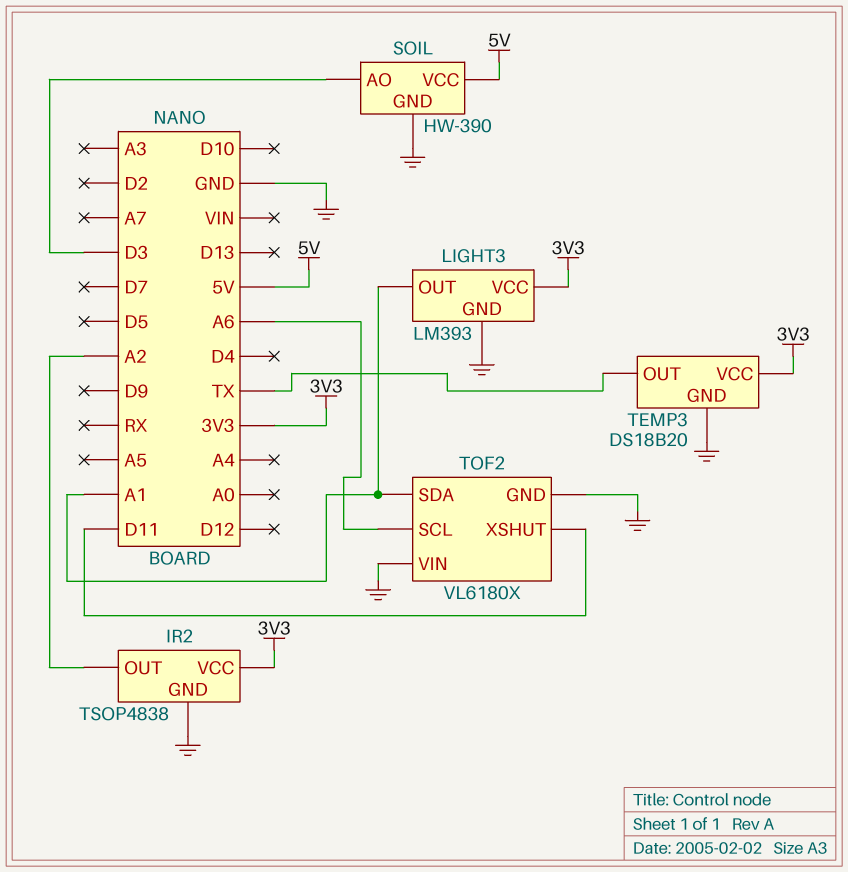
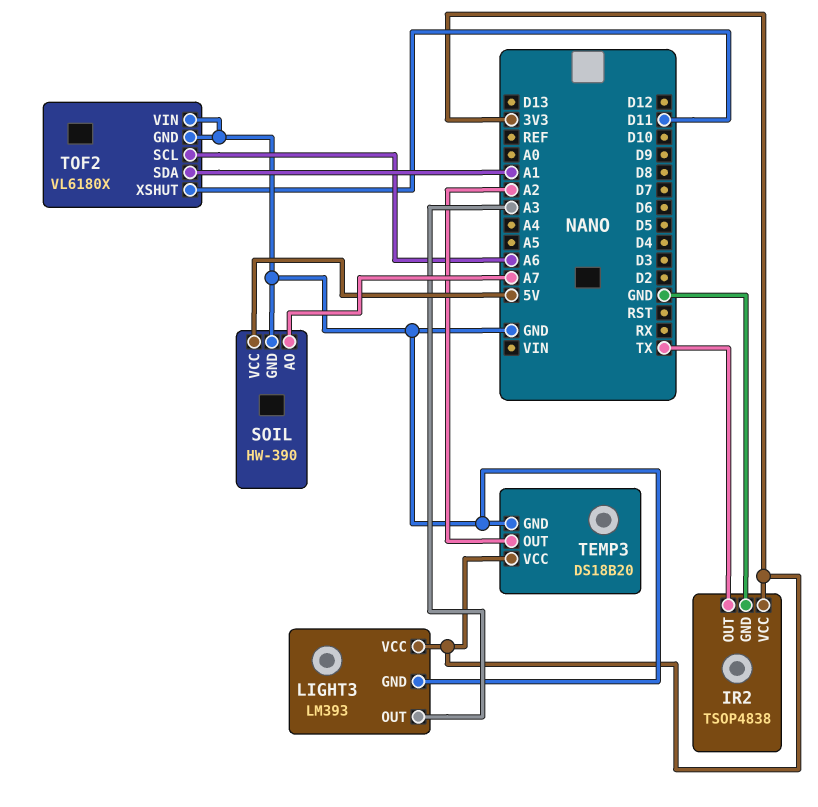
IR2 pin OUT: A2 -> TX
LIGHT3 pin OUT: A1 -> A3
SOIL pin AO: D3 -> A7
TEMP3 pin OUT: TX -> A2

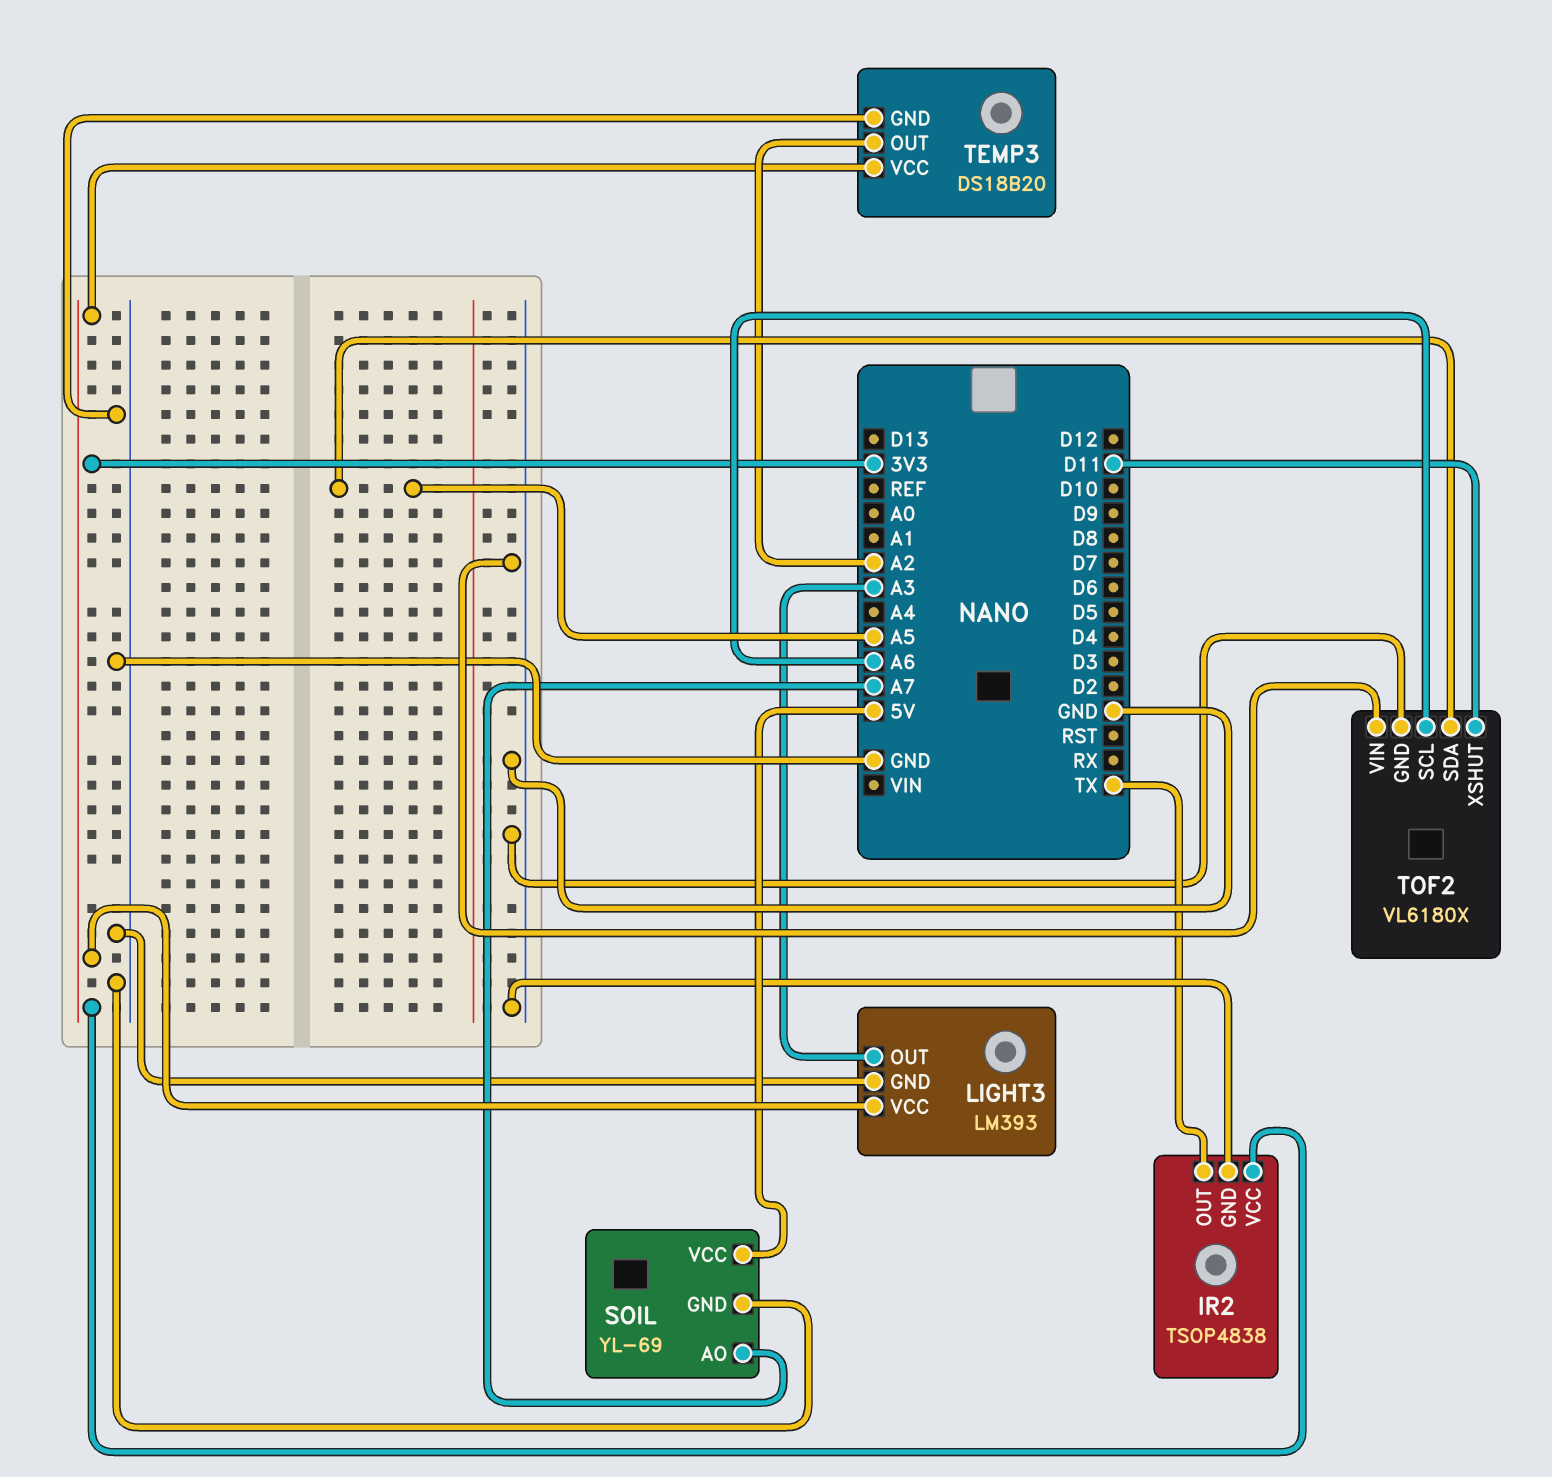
SOIL: HW-390 -> YL-69
TOF2 pin SDA: A1 -> A5

